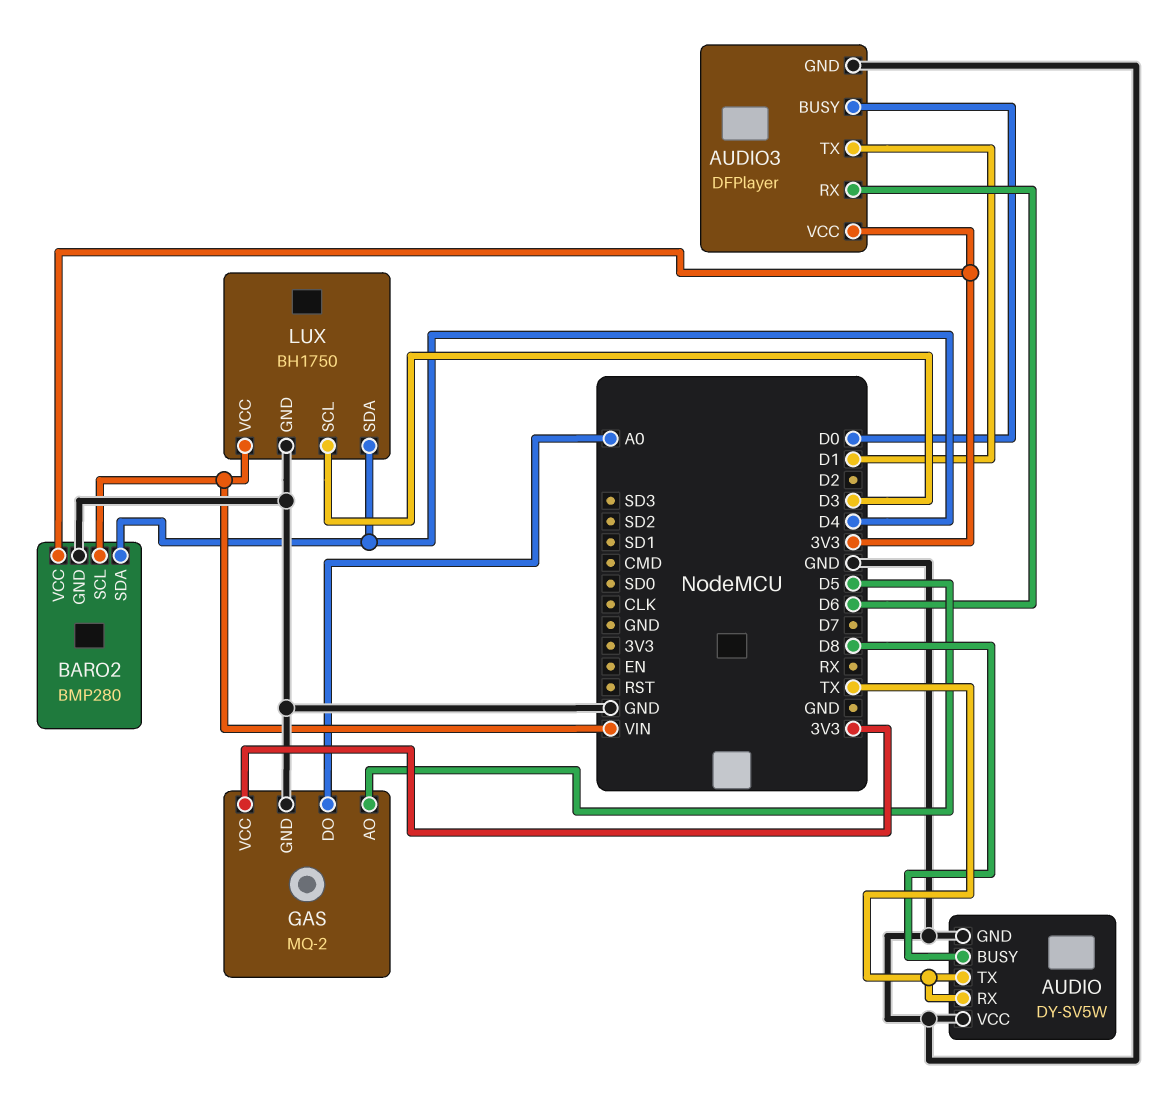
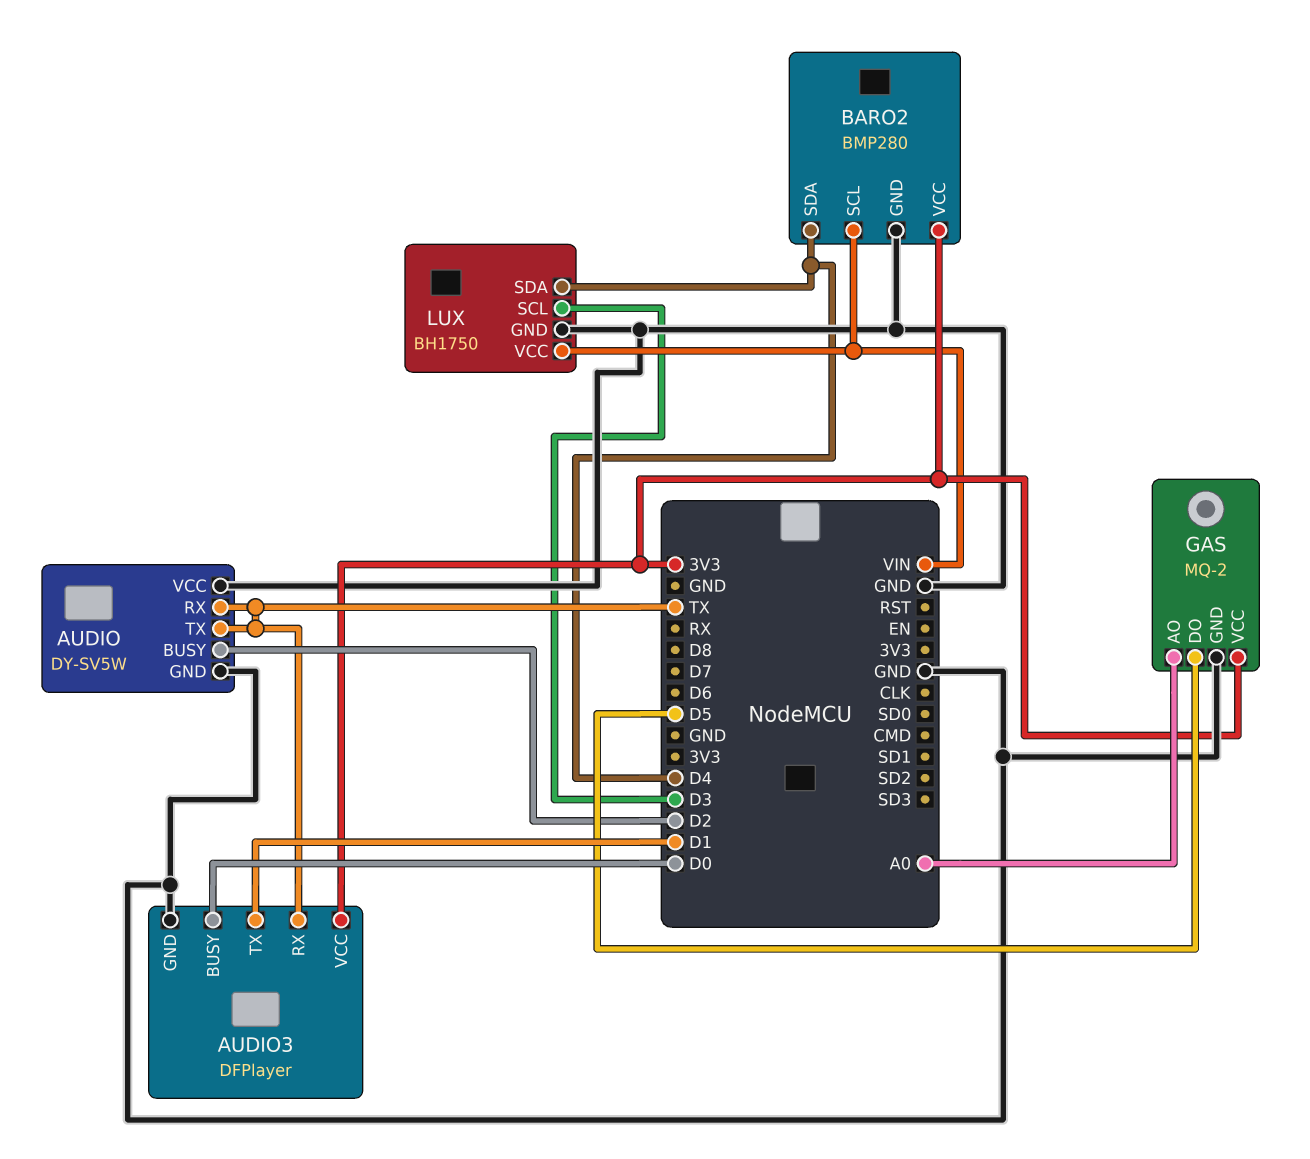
AUDIO pin BUSY: D8 -> D2
AUDIO3 pin RX: D6 -> TX
GAS pin AO: D5 -> A0
GAS pin DO: A0 -> D5

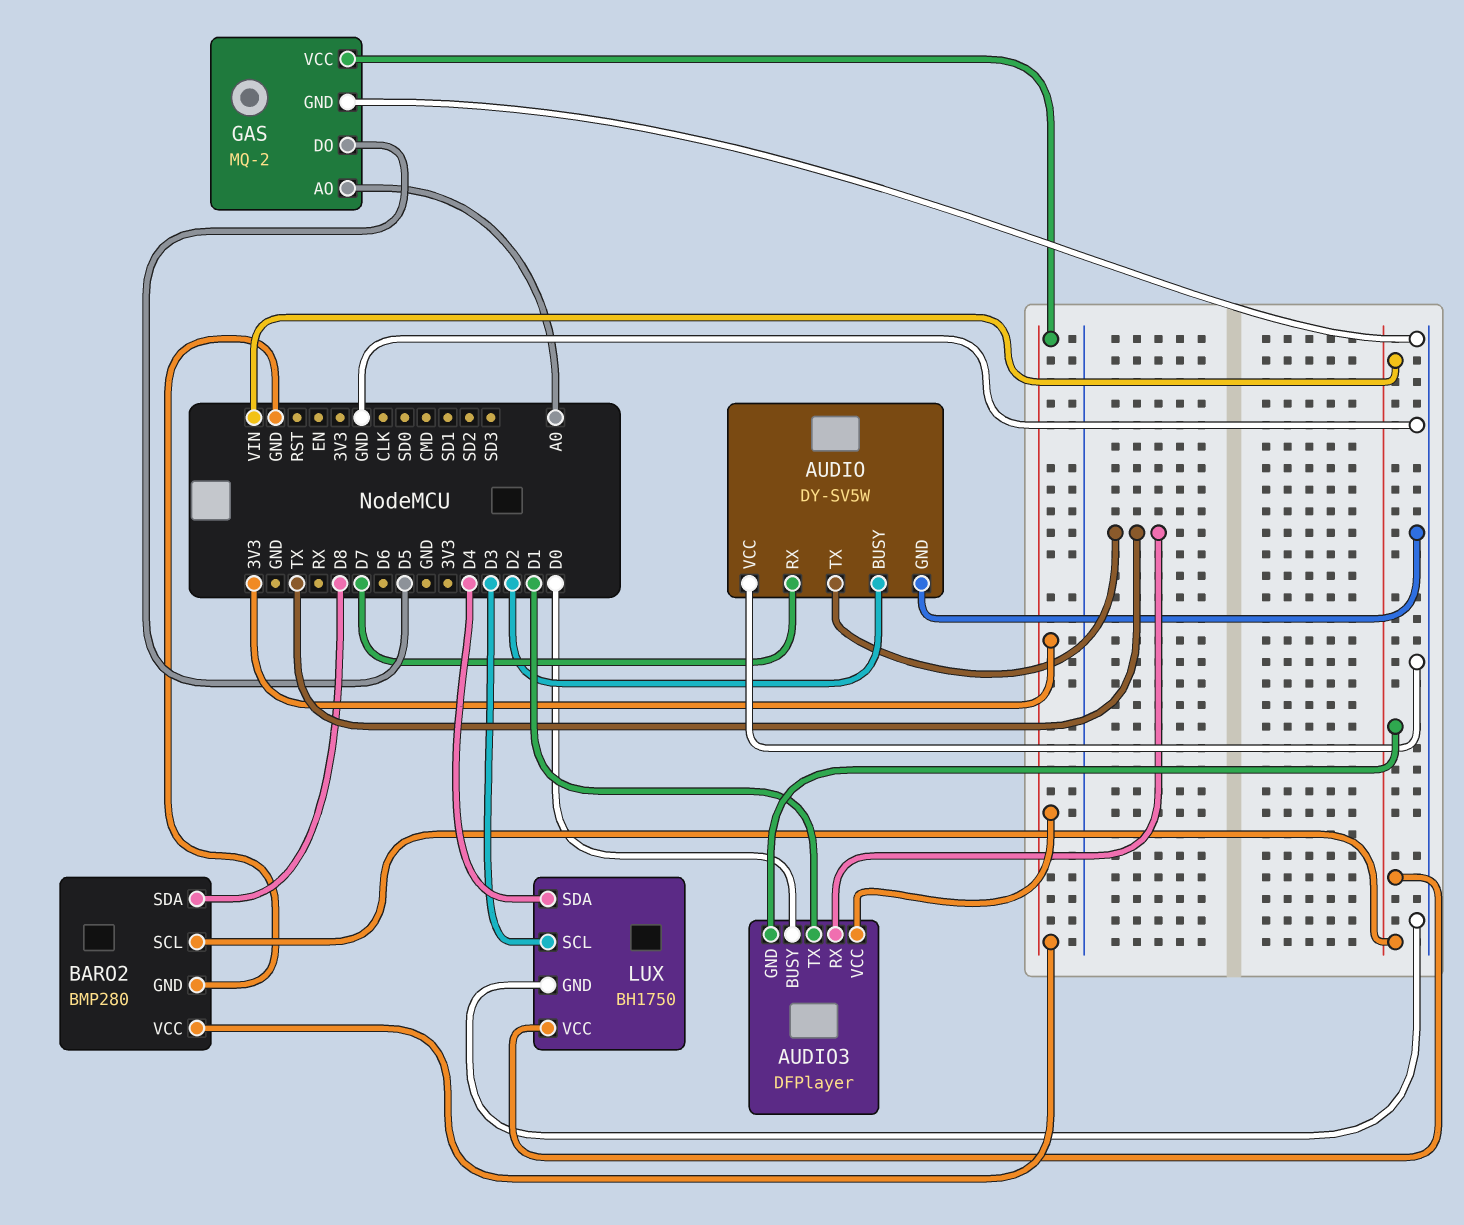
AUDIO pin RX: TX -> D7
AUDIO3 pin GND: GND -> VIN
BARO2 pin SDA: D4 -> D8

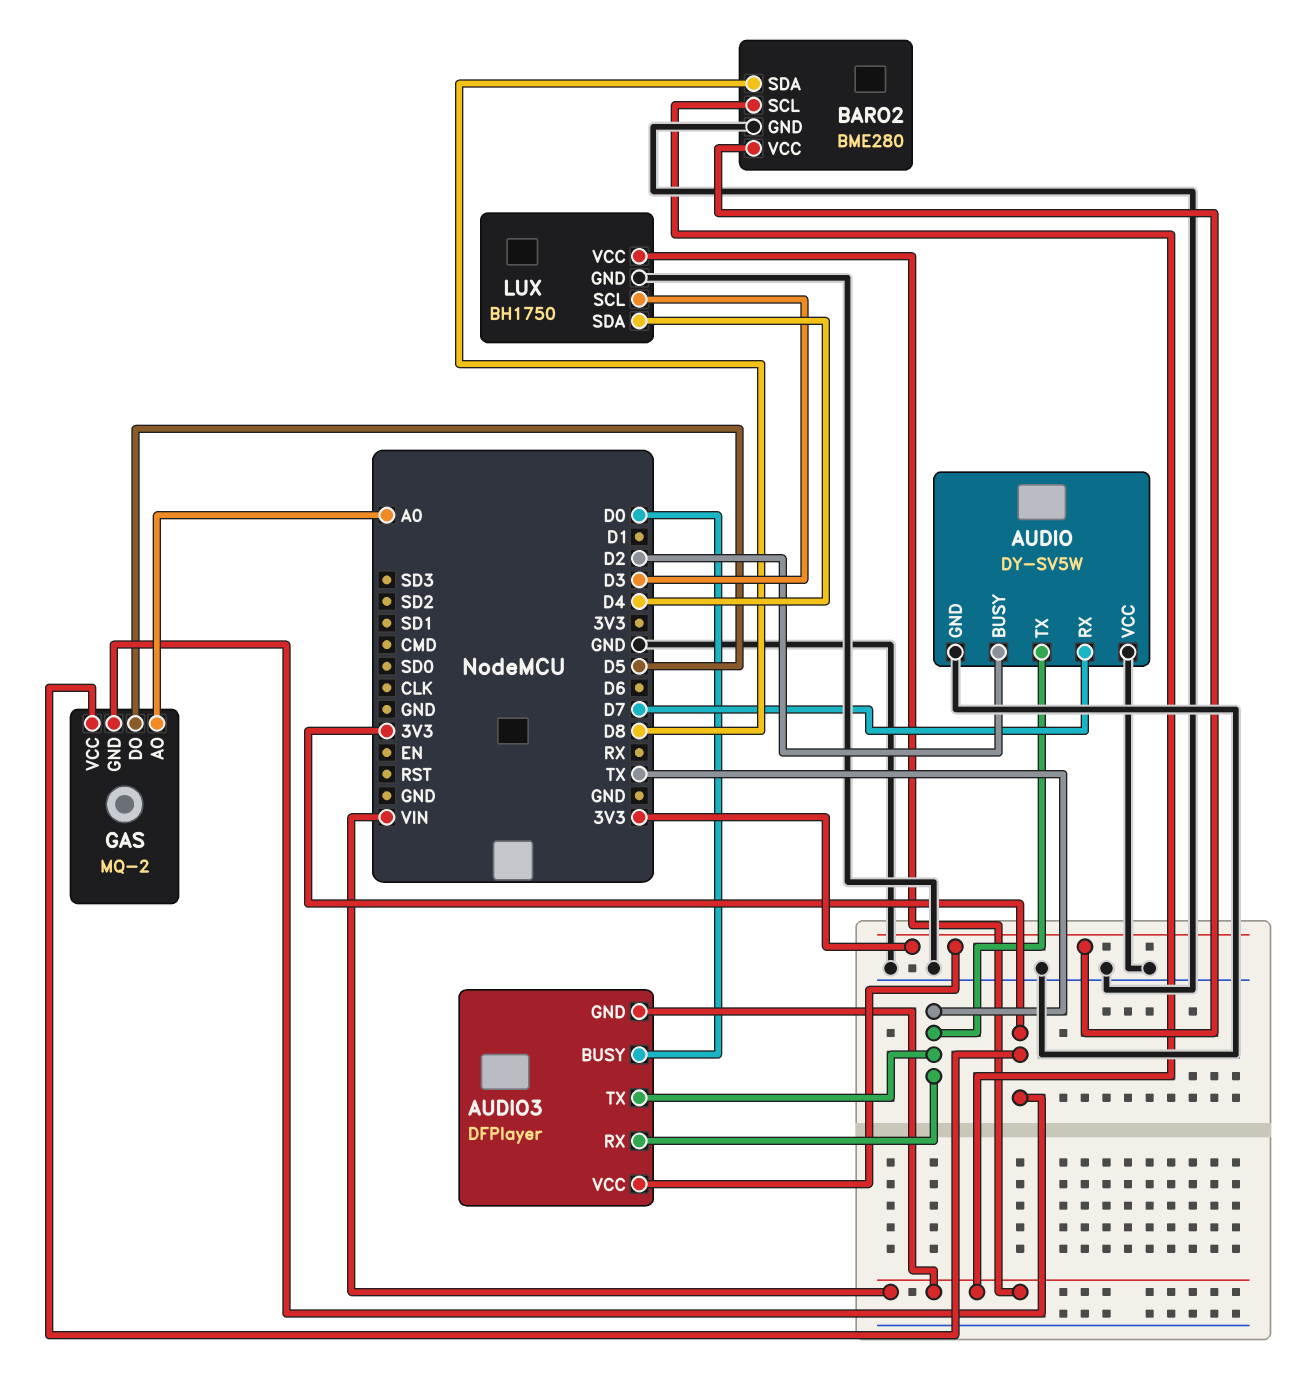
AUDIO3 pin TX: D1 -> TX
BARO2: BMP280 -> BME280
GAS pin GND: GND -> 3V3

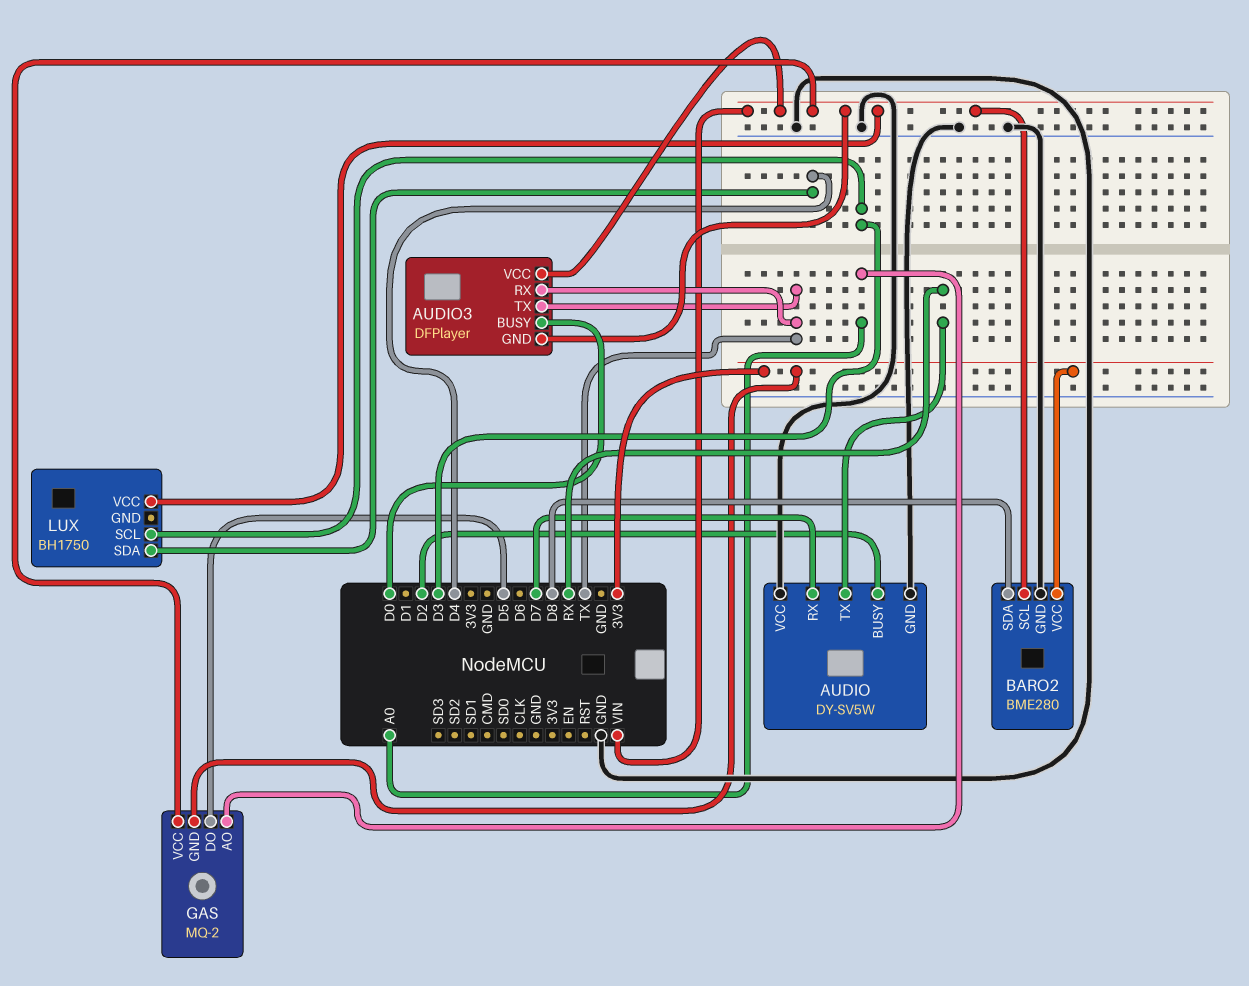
AUDIO pin TX: TX -> RX
AUDIO3 pin VCC: 3V3 -> VIN
GAS pin VCC: 3V3 -> VIN
LUX pin GND: GND -> none

